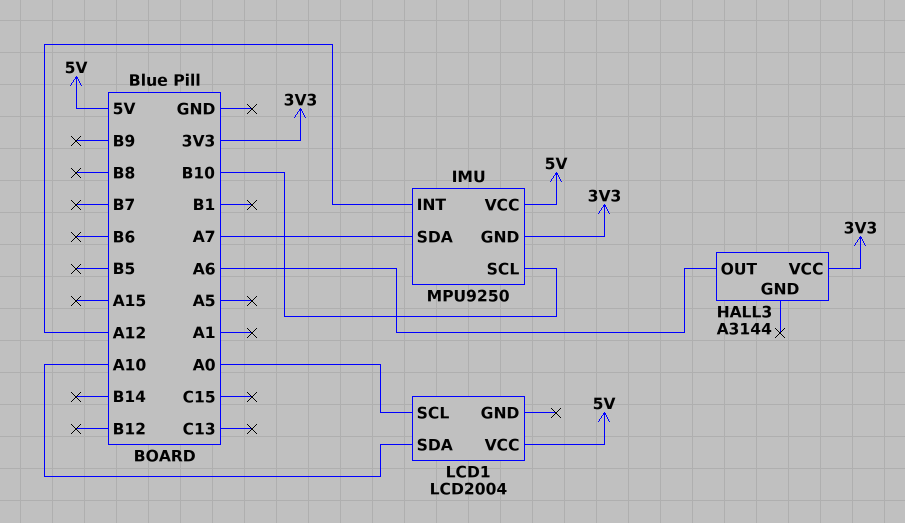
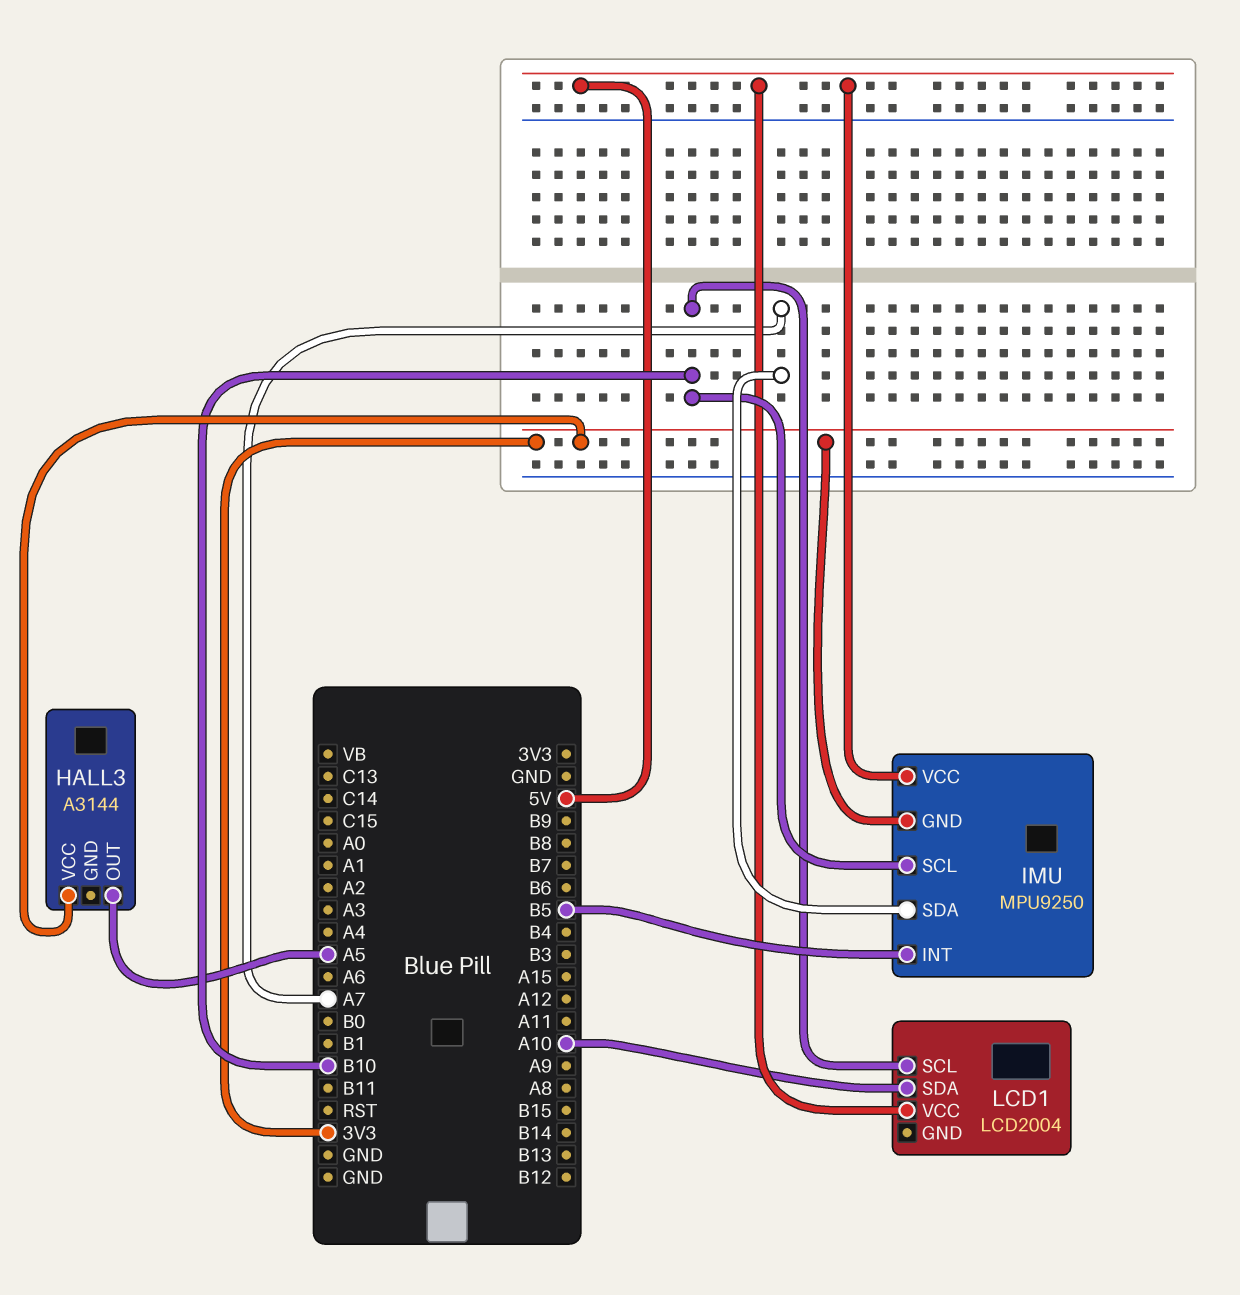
HALL3 pin OUT: A6 -> A5
IMU pin INT: A12 -> B5
LCD1 pin SCL: A0 -> B10

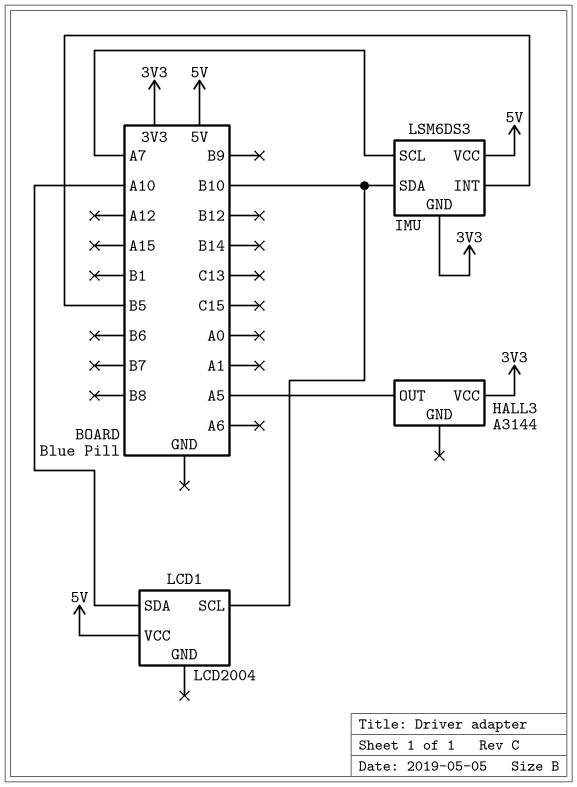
IMU: MPU9250 -> LSM6DS3
IMU pin SCL: B10 -> A7
IMU pin SDA: A7 -> B10

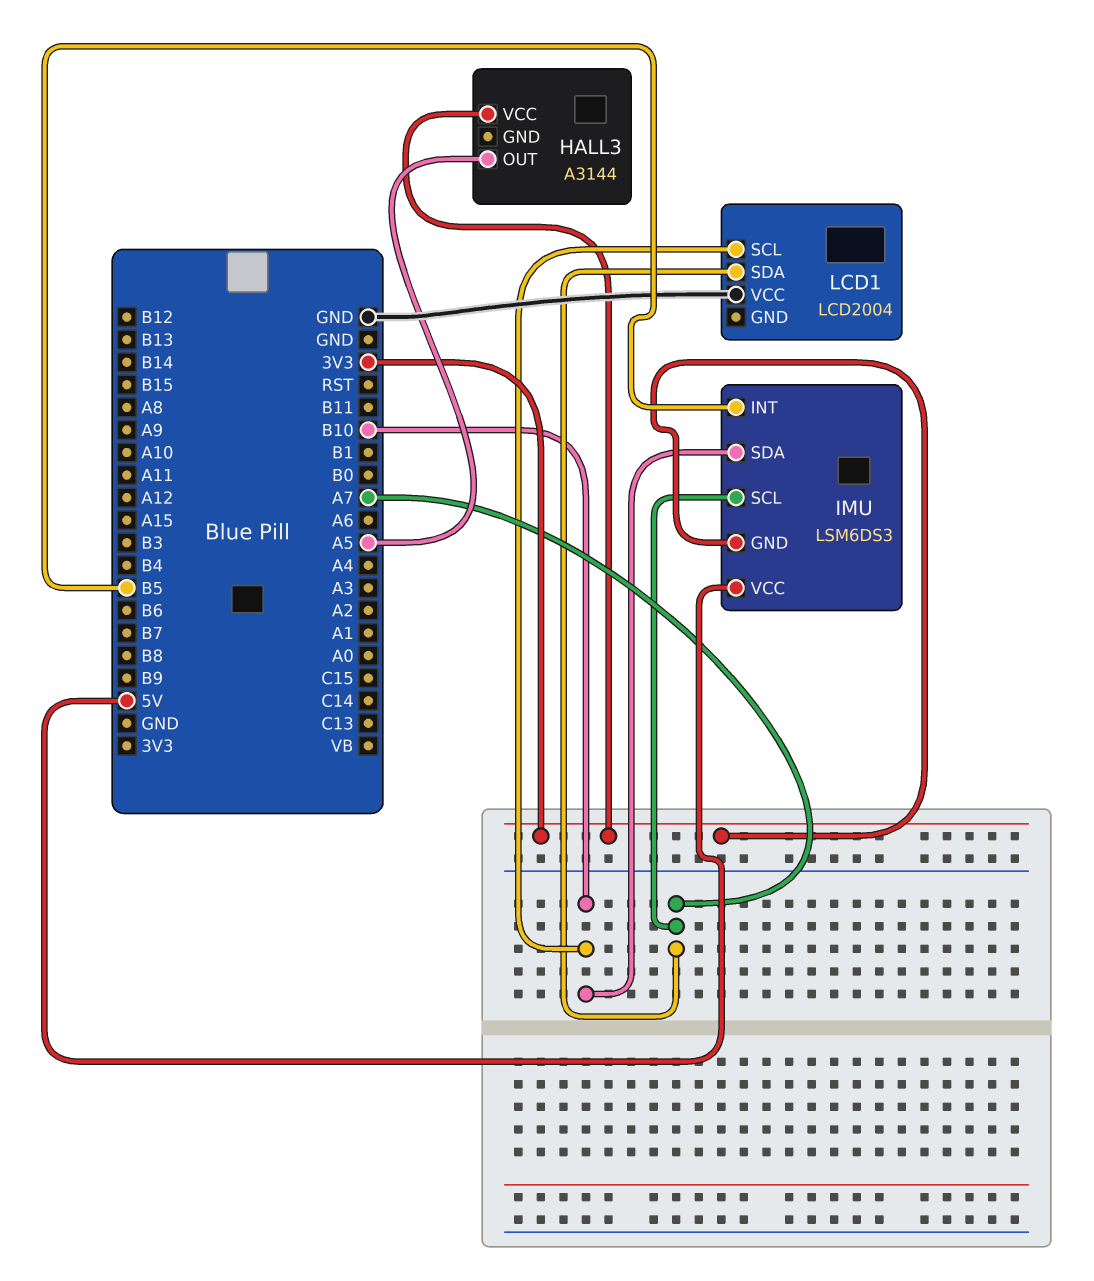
LCD1 pin SDA: A10 -> A7
LCD1 pin VCC: 5V -> GND

